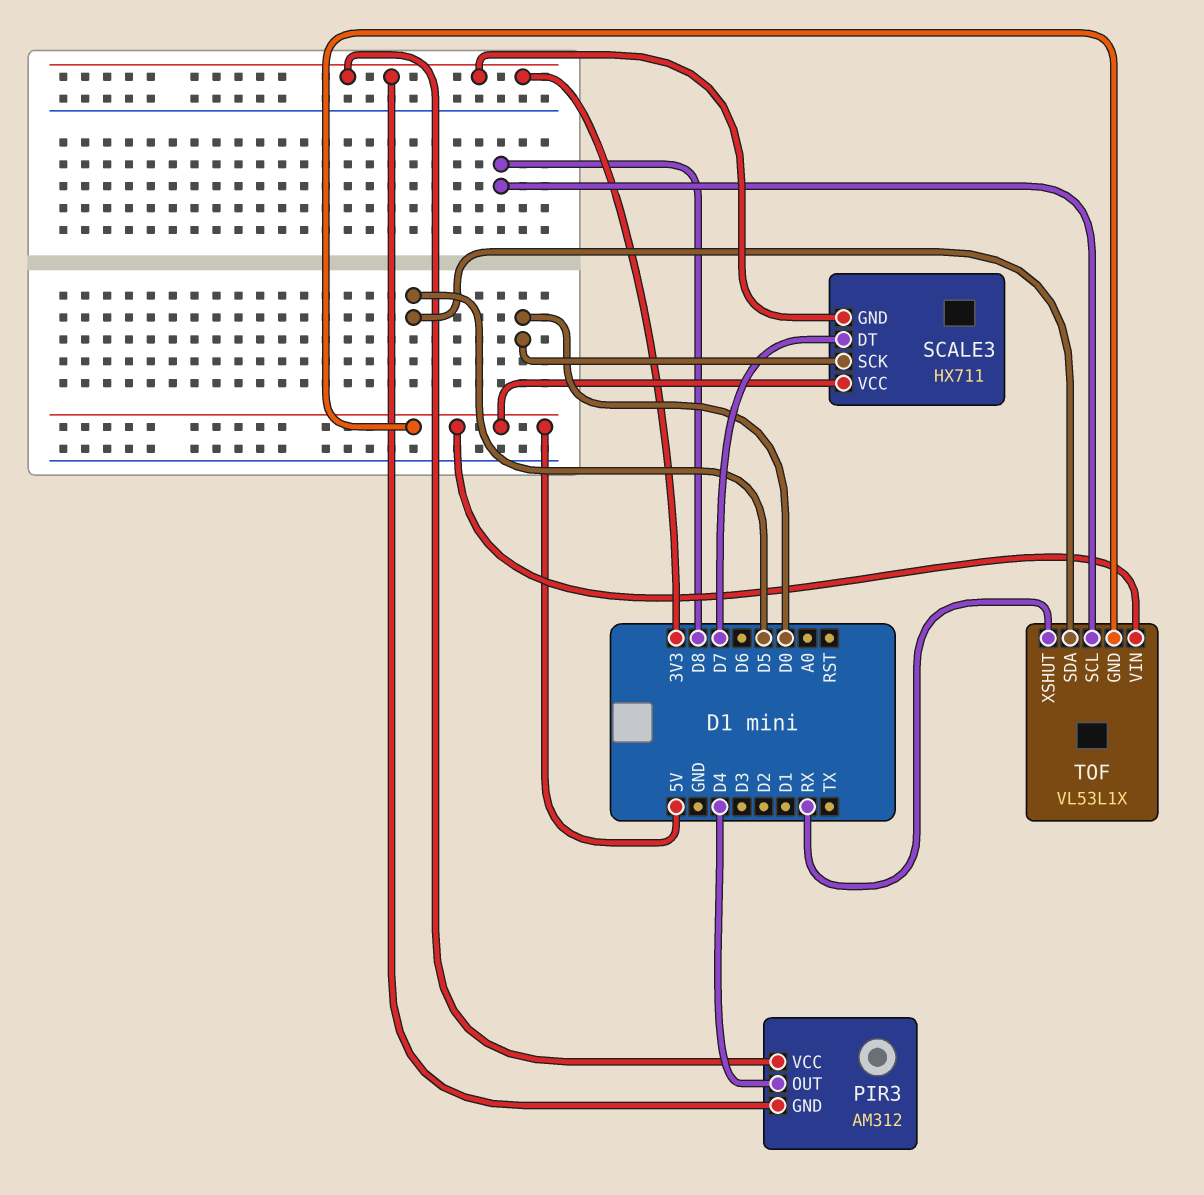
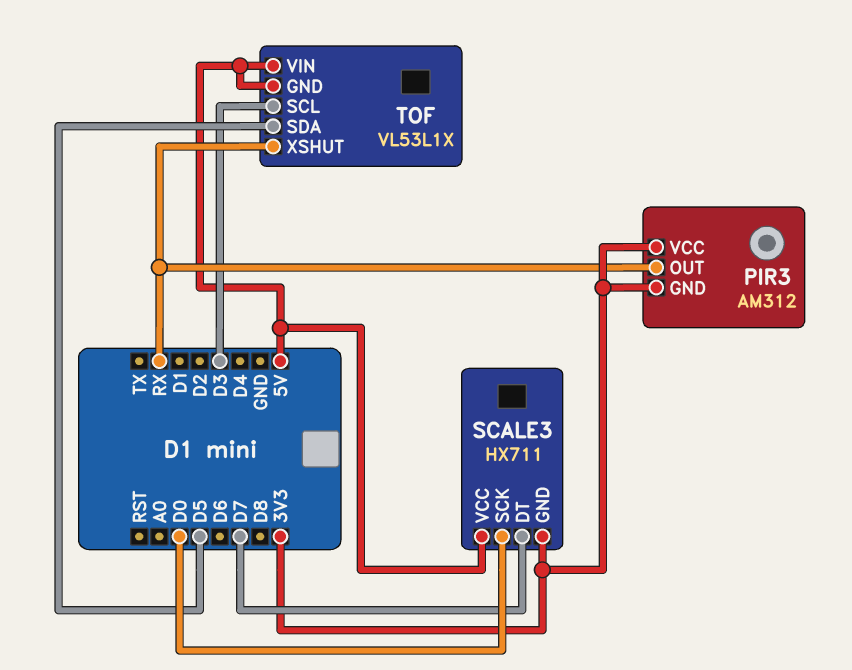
PIR3 pin OUT: D4 -> RX
TOF pin SCL: D8 -> D3

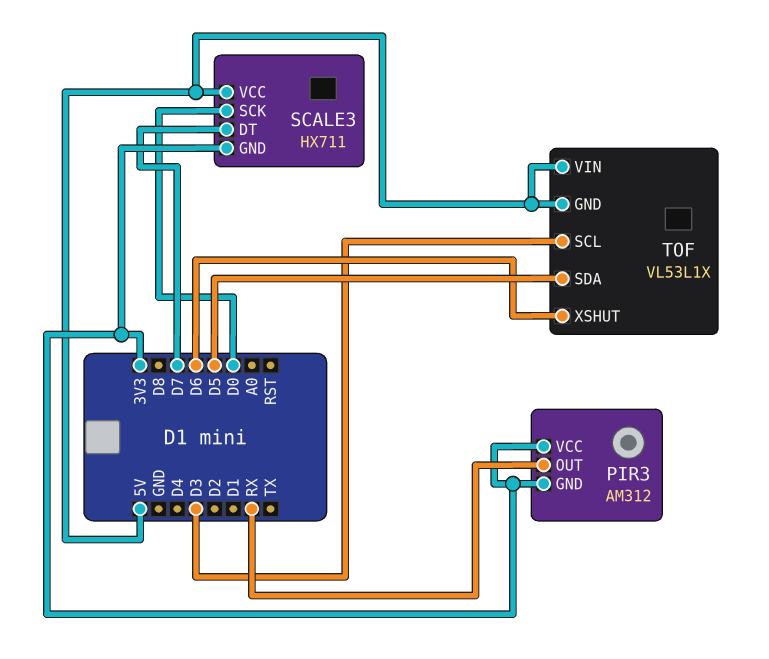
TOF pin XSHUT: RX -> D6

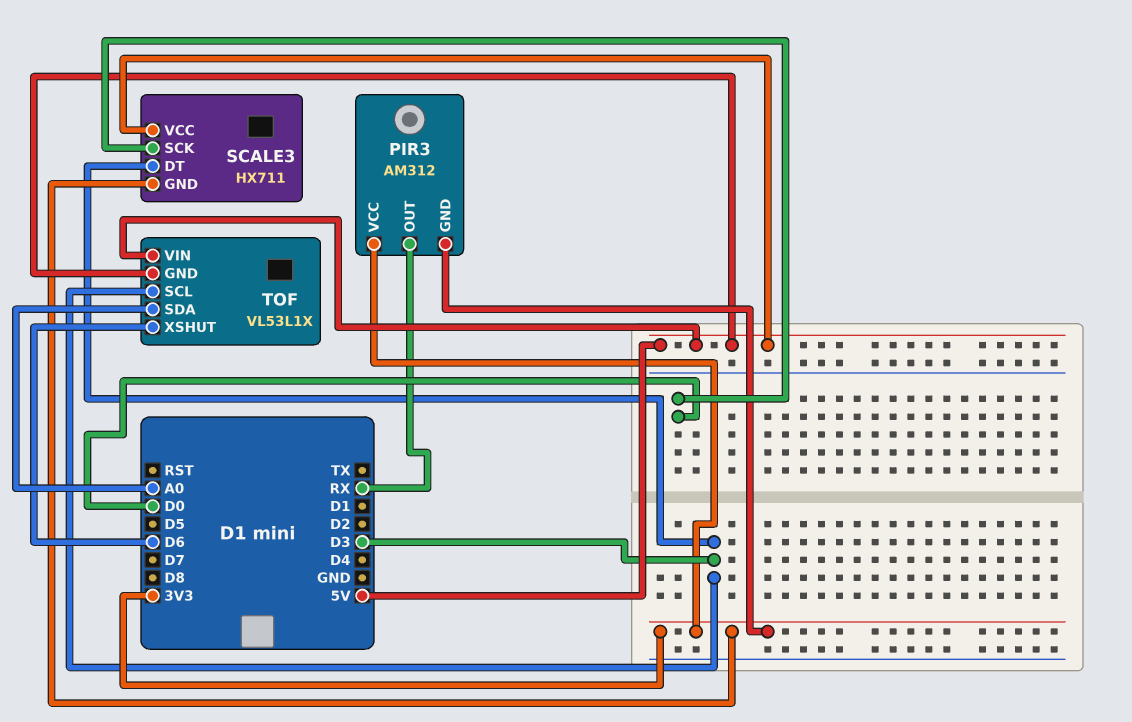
SCALE3 pin DT: D7 -> D3
TOF pin SDA: D5 -> A0

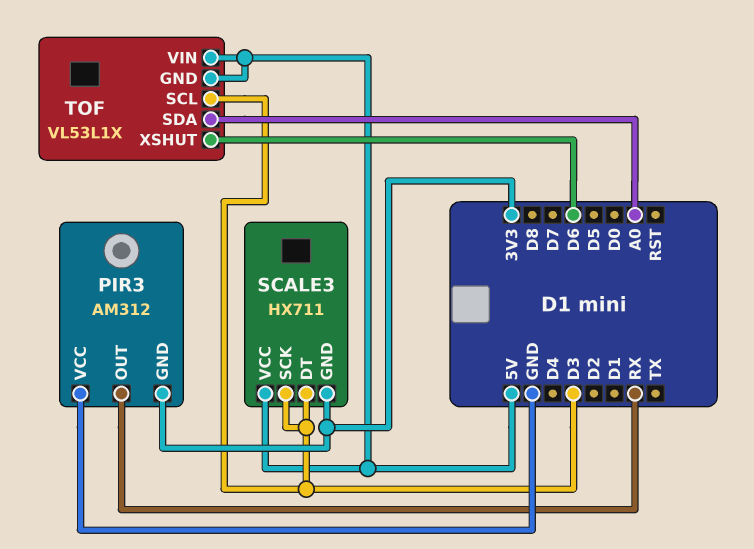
PIR3 pin VCC: 3V3 -> GND
SCALE3 pin SCK: D0 -> D3

